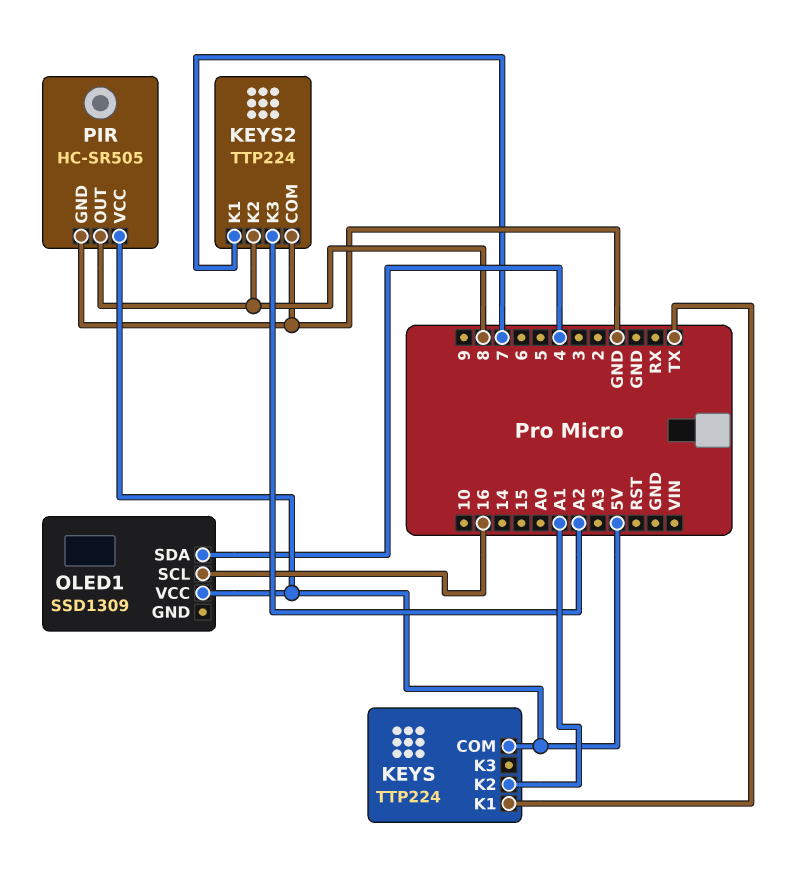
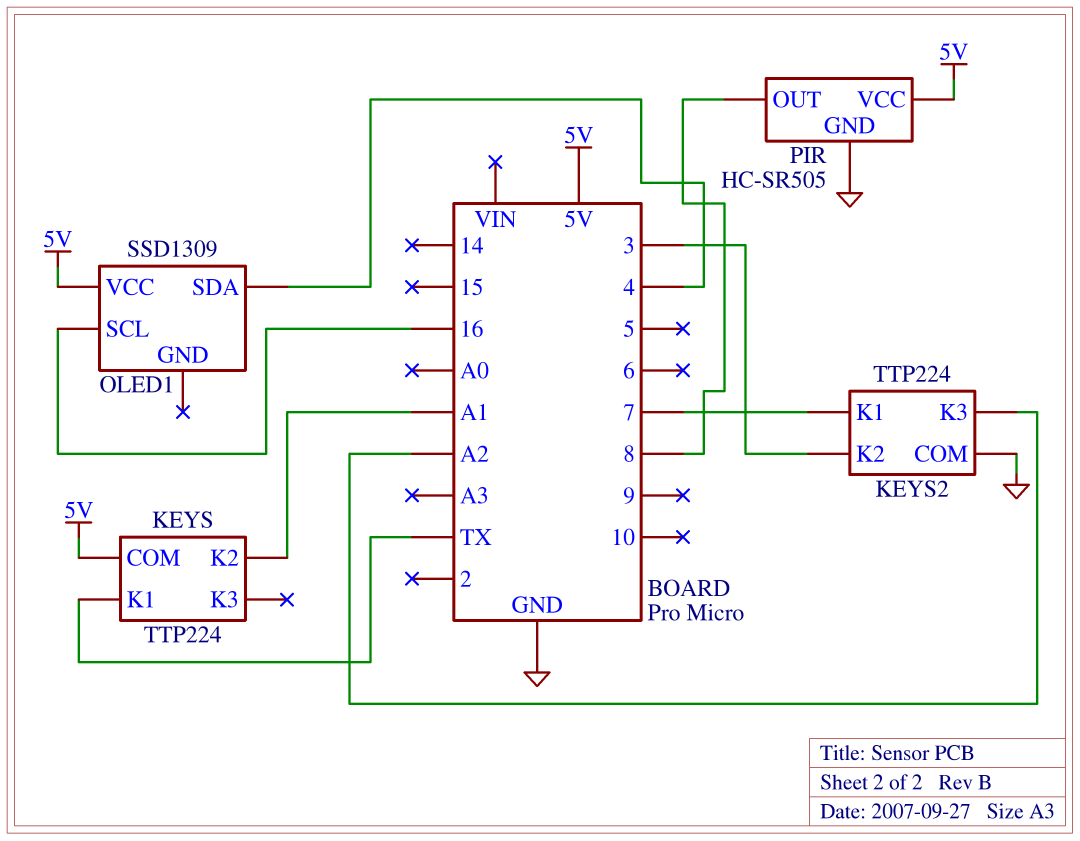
KEYS2 pin K2: 8 -> 3

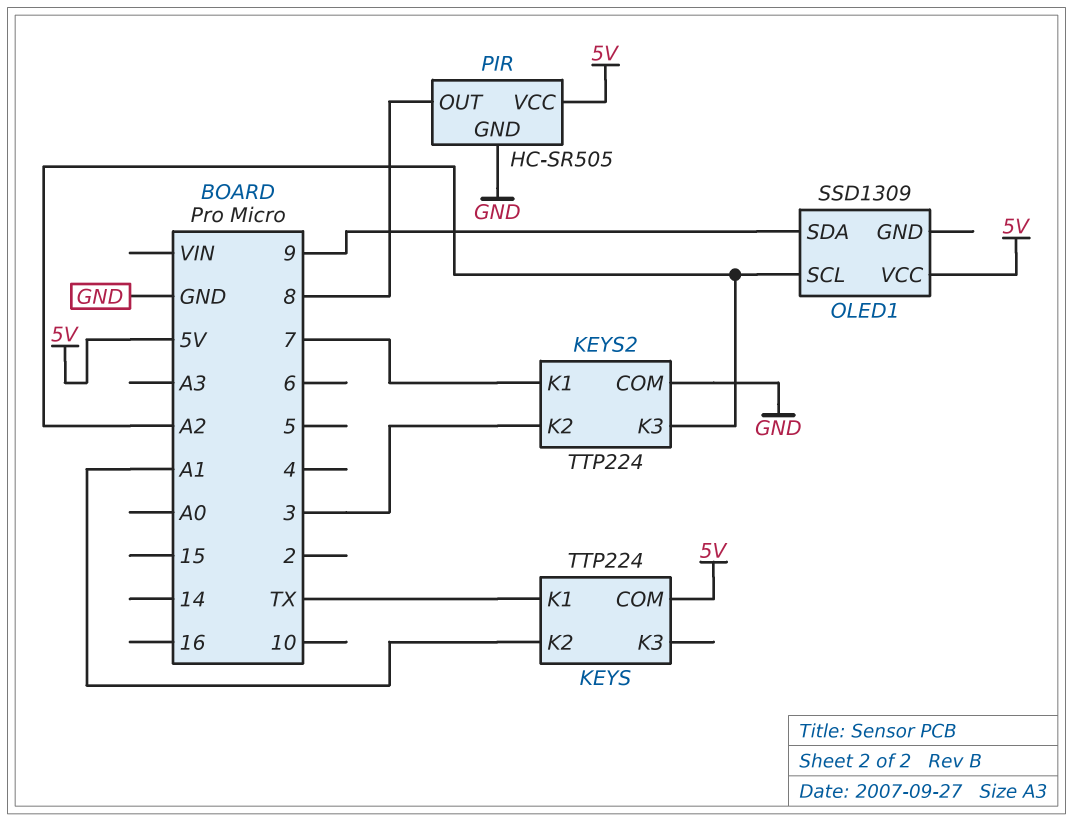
OLED1 pin SCL: 16 -> A2
OLED1 pin SDA: 4 -> 9

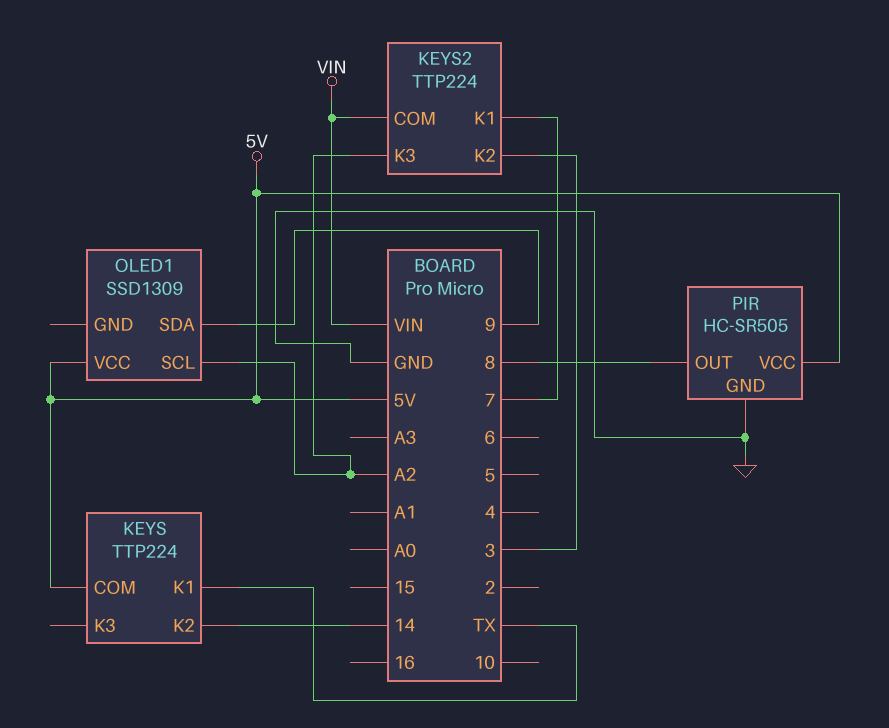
KEYS pin K2: A1 -> 14
KEYS2 pin COM: GND -> VIN

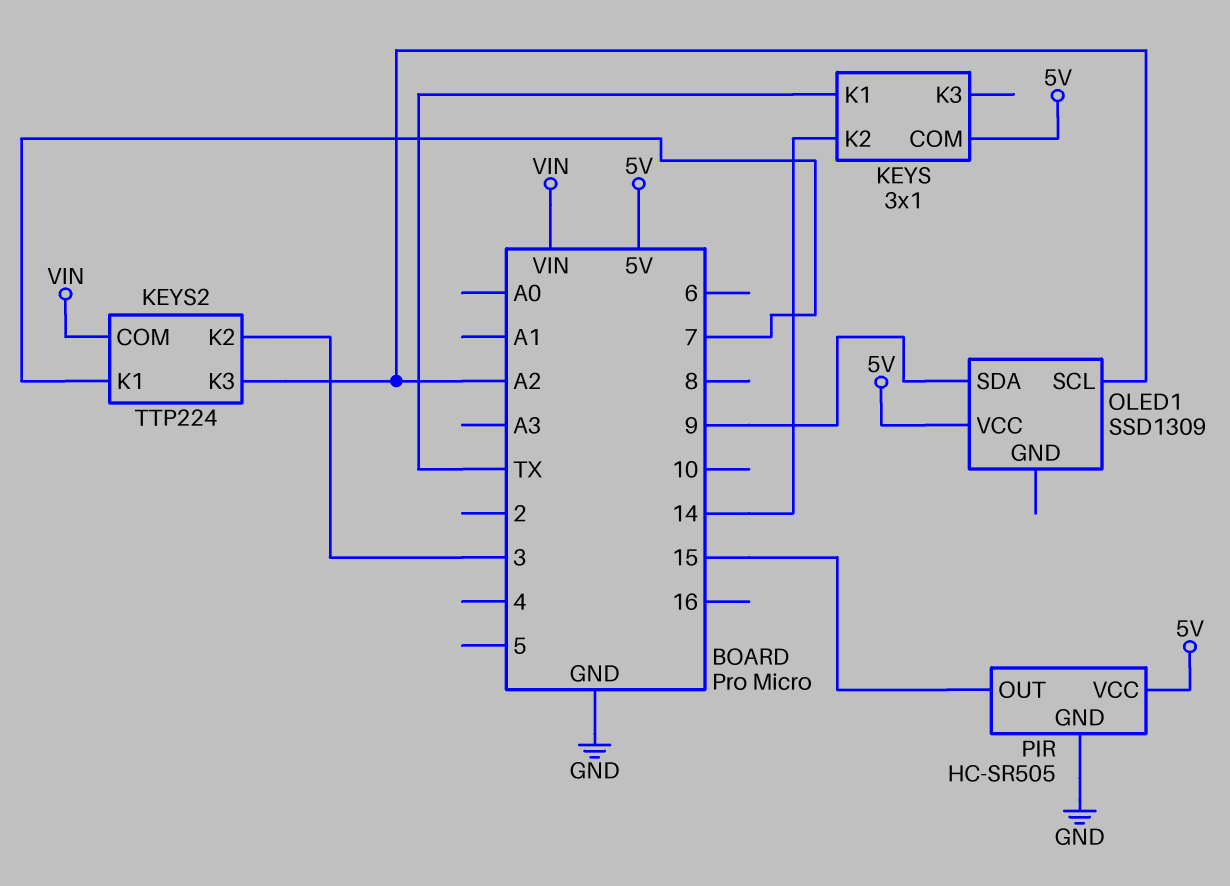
KEYS: TTP224 -> 3x1
PIR pin OUT: 8 -> 15

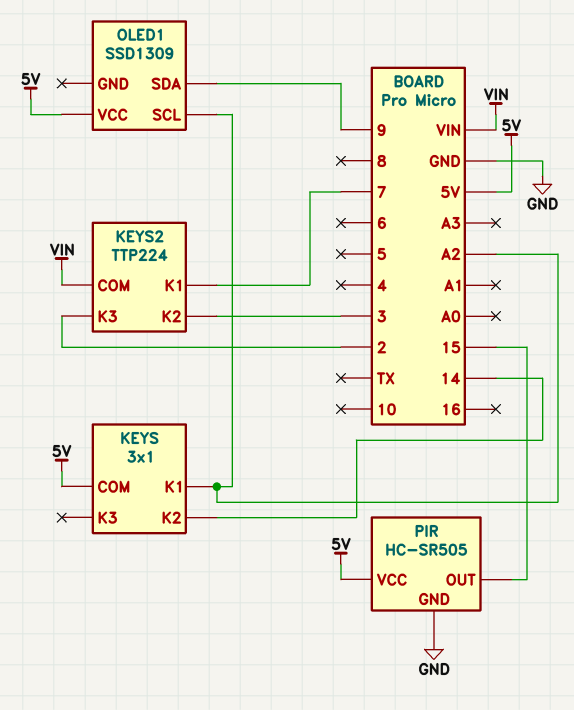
KEYS pin K1: TX -> A2
KEYS2 pin K3: A2 -> 2

